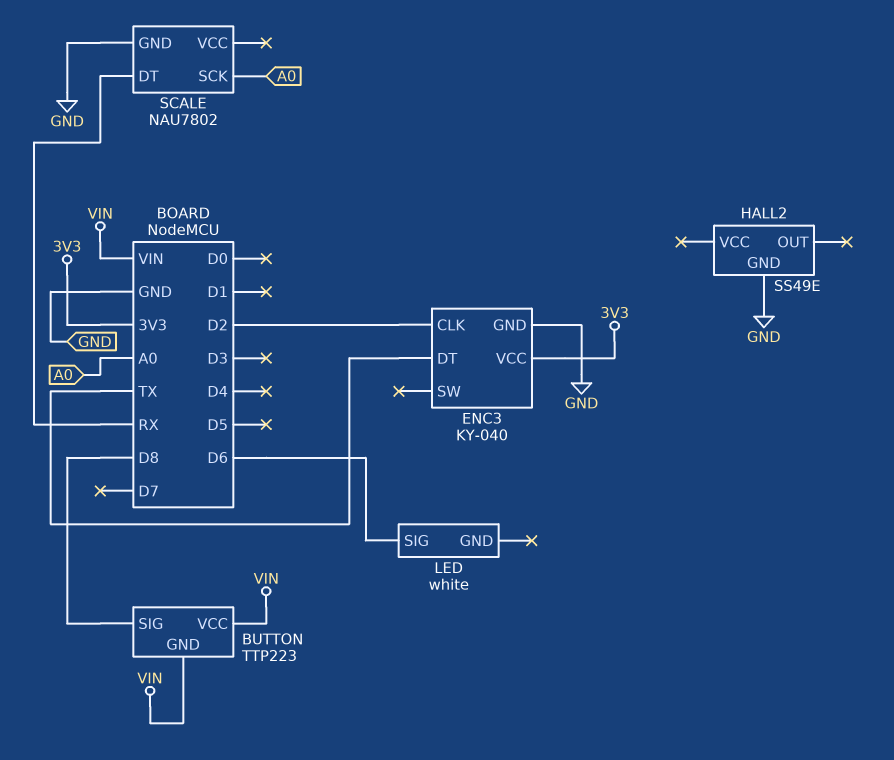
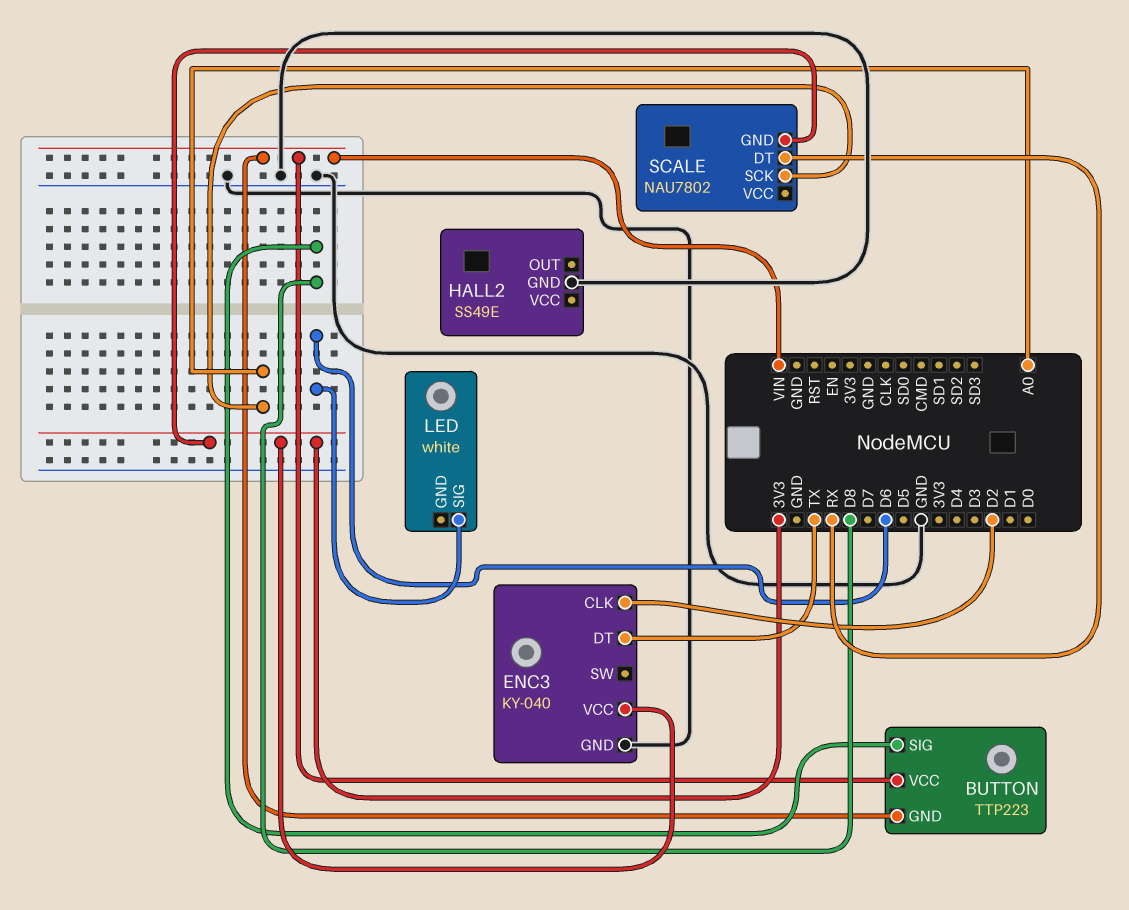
SCALE pin GND: GND -> 3V3

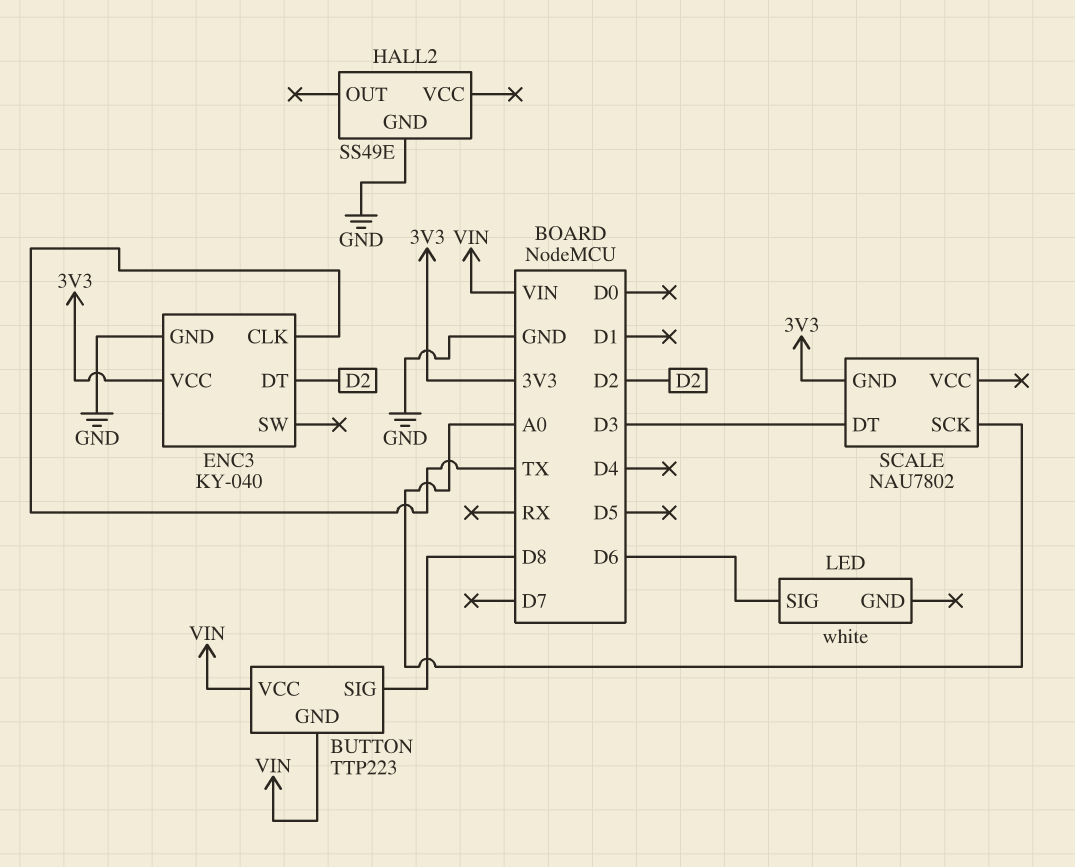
ENC3 pin CLK: D2 -> TX
ENC3 pin DT: TX -> D2
SCALE pin DT: RX -> D3

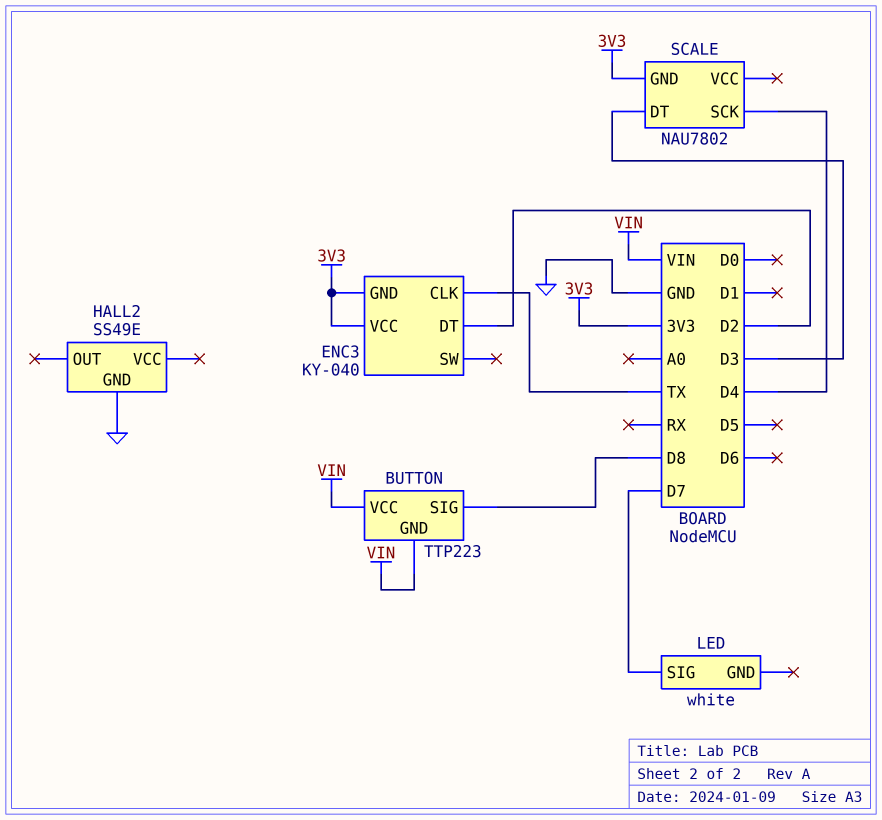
ENC3 pin GND: GND -> 3V3
LED pin SIG: D6 -> D7
SCALE pin SCK: A0 -> D4

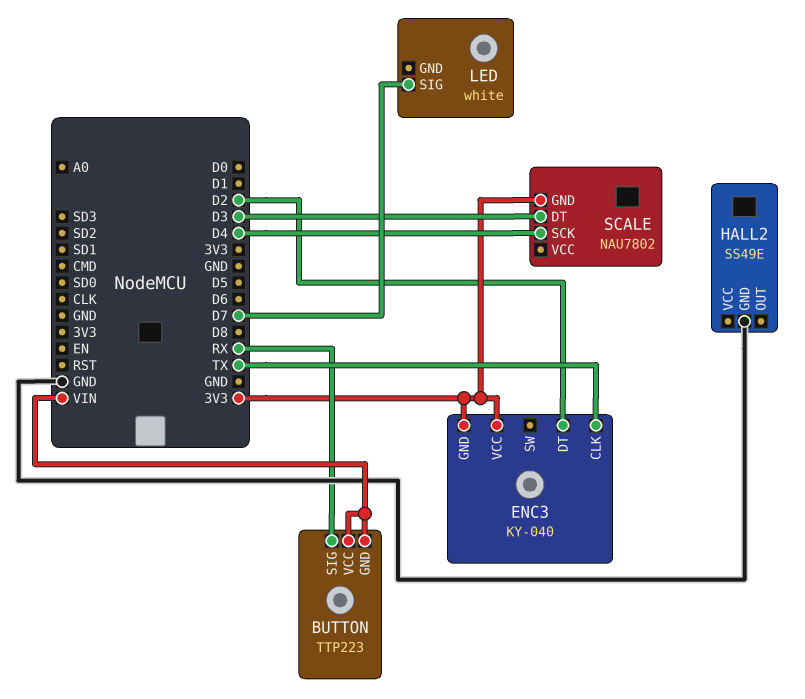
BUTTON pin SIG: D8 -> RX

